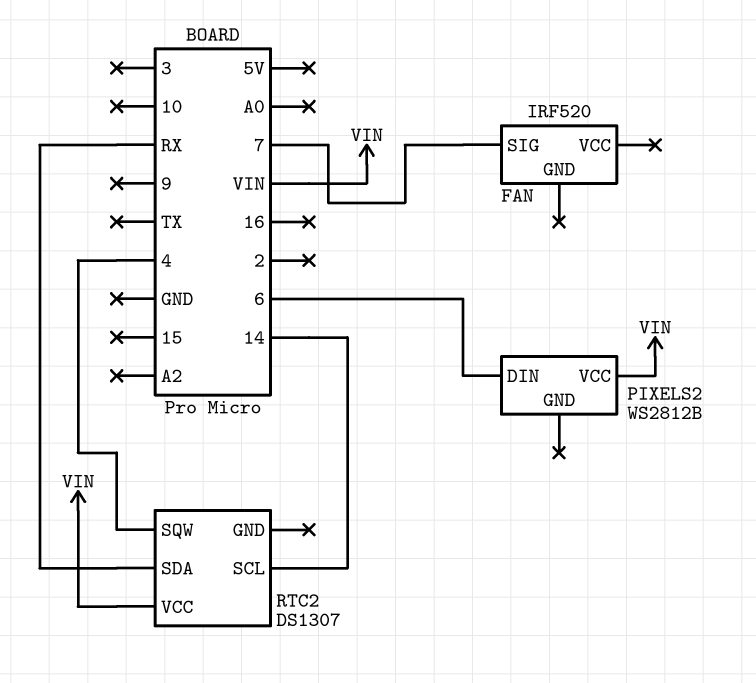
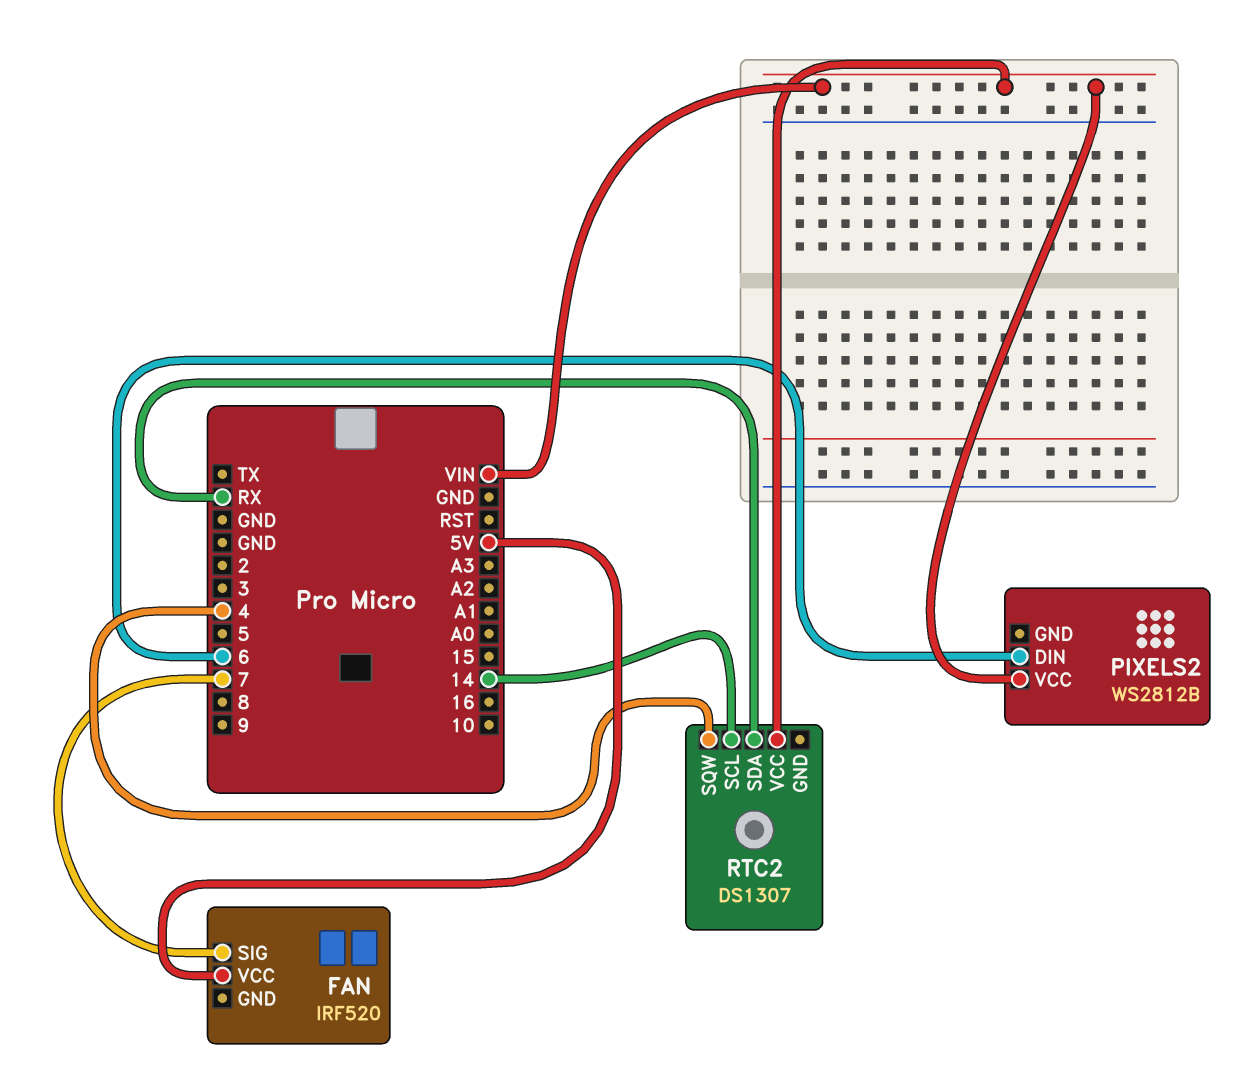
FAN pin VCC: none -> 5V

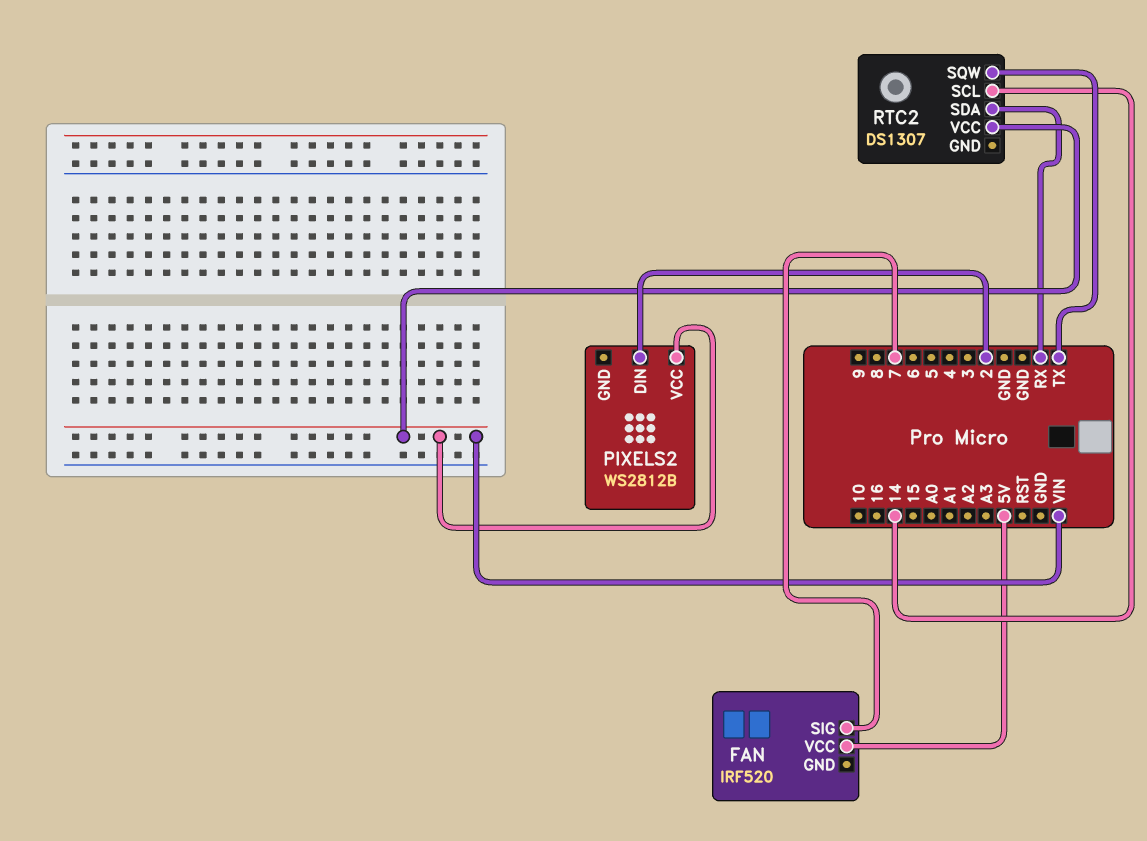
PIXELS2 pin DIN: 6 -> 2
RTC2 pin SQW: 4 -> TX

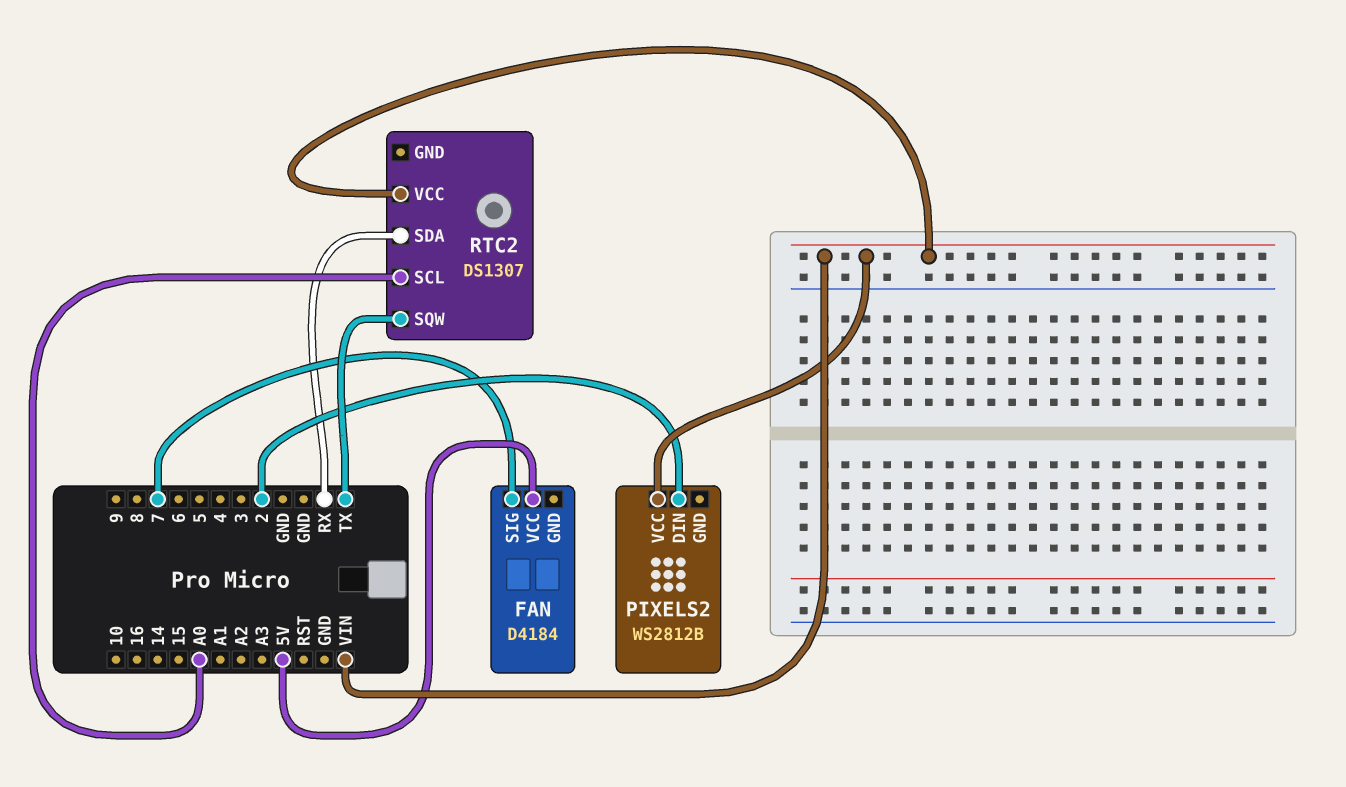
FAN: IRF520 -> D4184
RTC2 pin SCL: 14 -> A0

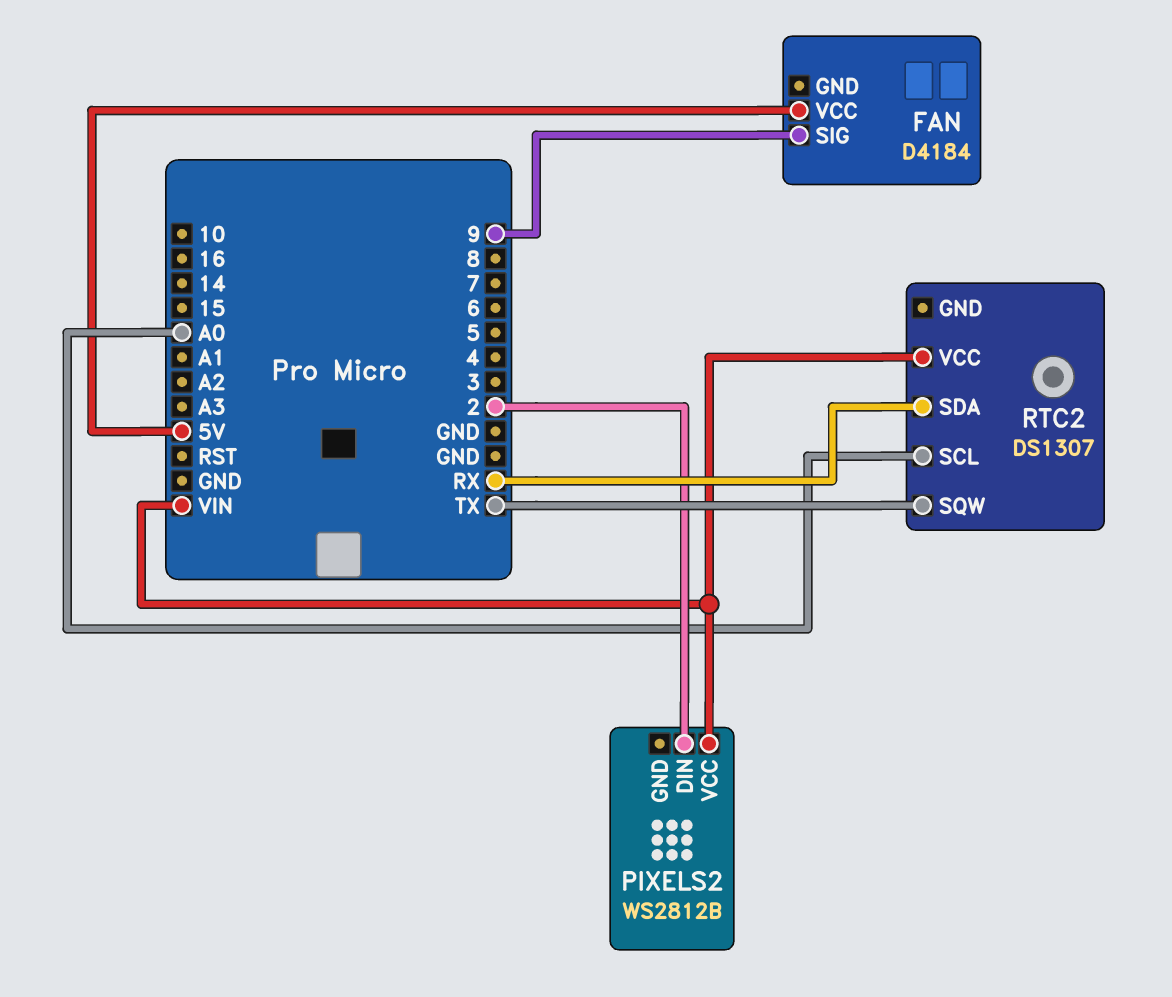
FAN pin SIG: 7 -> 9

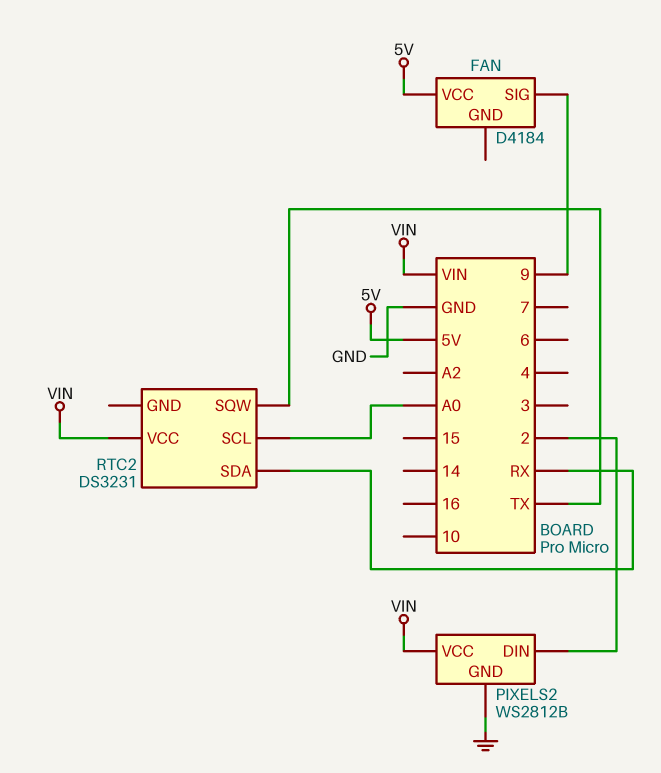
PIXELS2 pin GND: none -> GND
RTC2: DS1307 -> DS3231

